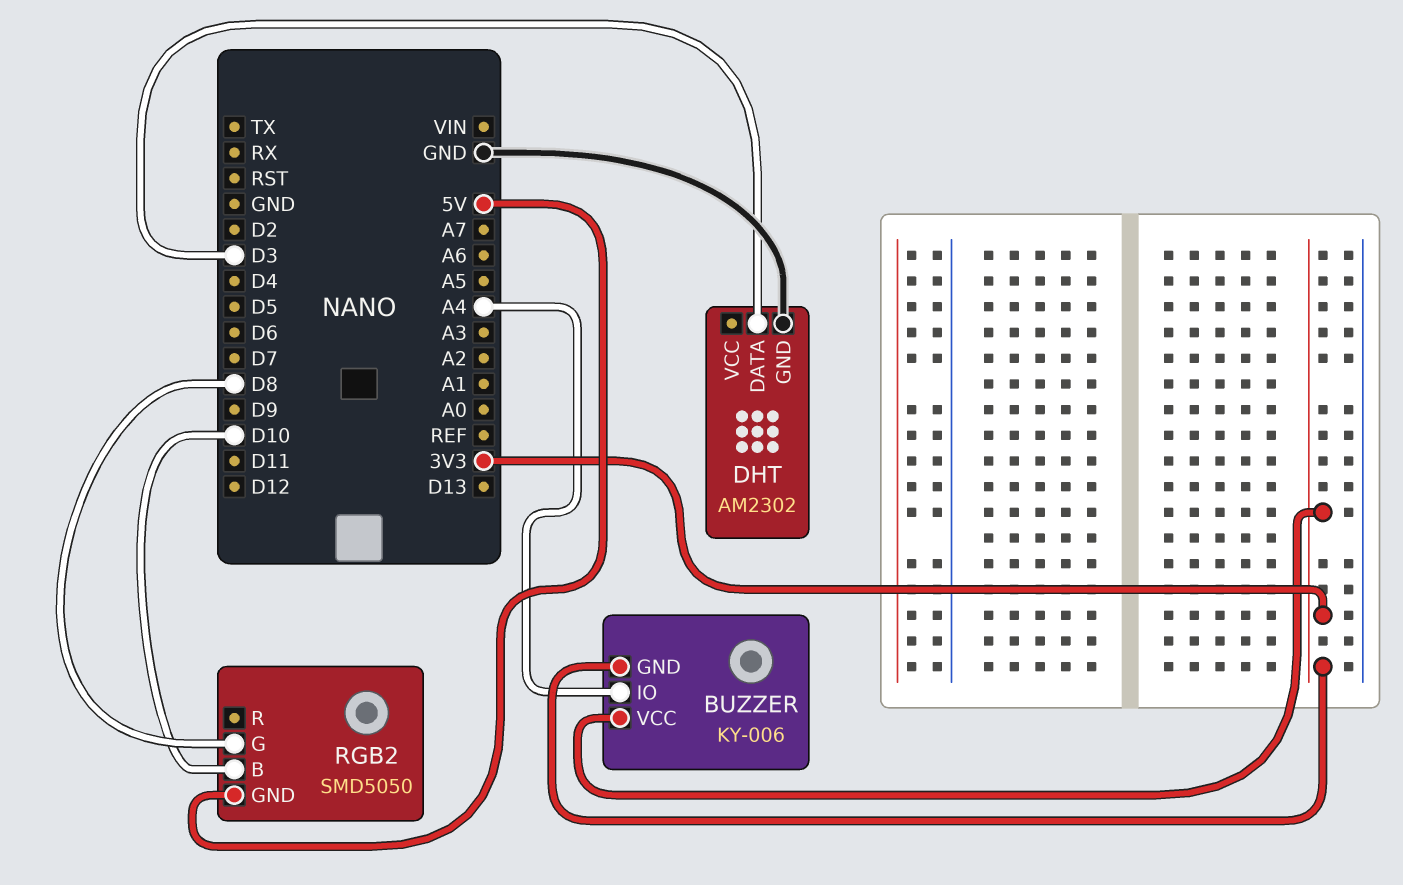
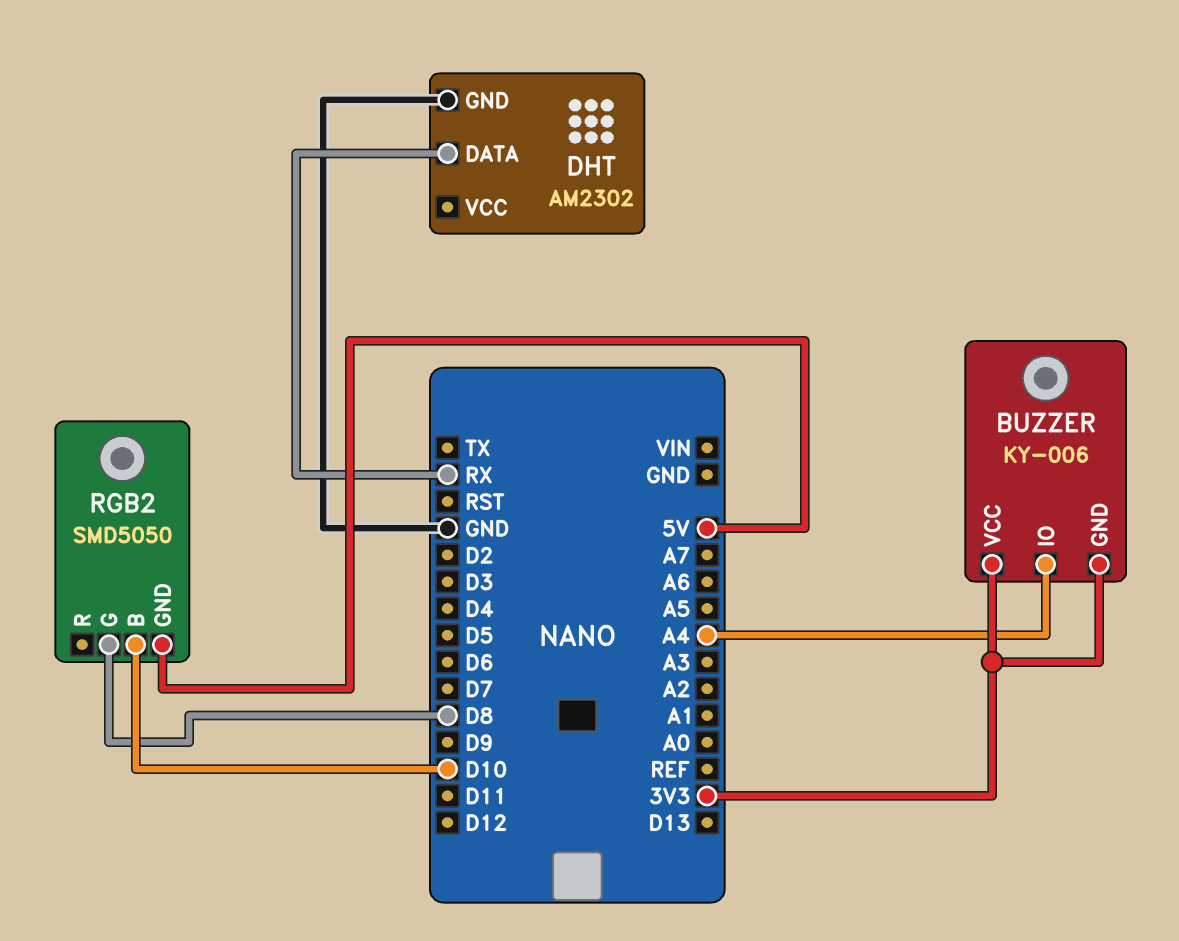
DHT pin DATA: D3 -> RX

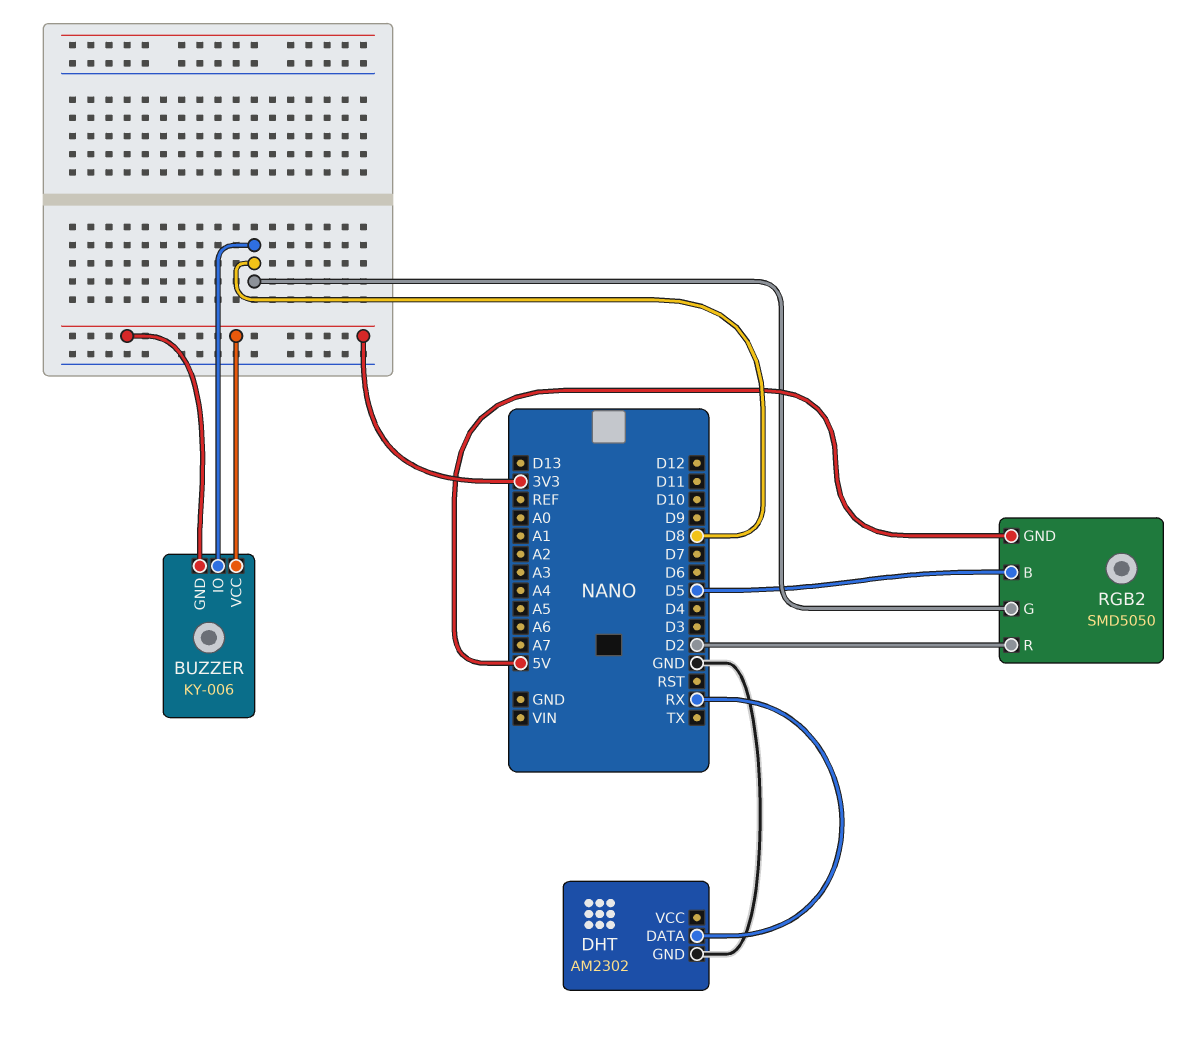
BUZZER pin IO: A4 -> D8
RGB2 pin B: D10 -> D5
RGB2 pin R: none -> D2

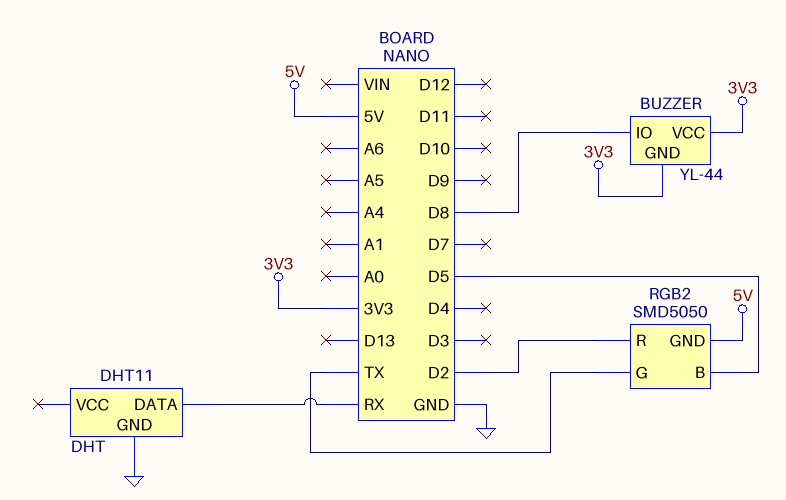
BUZZER: KY-006 -> YL-44
DHT: AM2302 -> DHT11
RGB2 pin G: D8 -> TX

